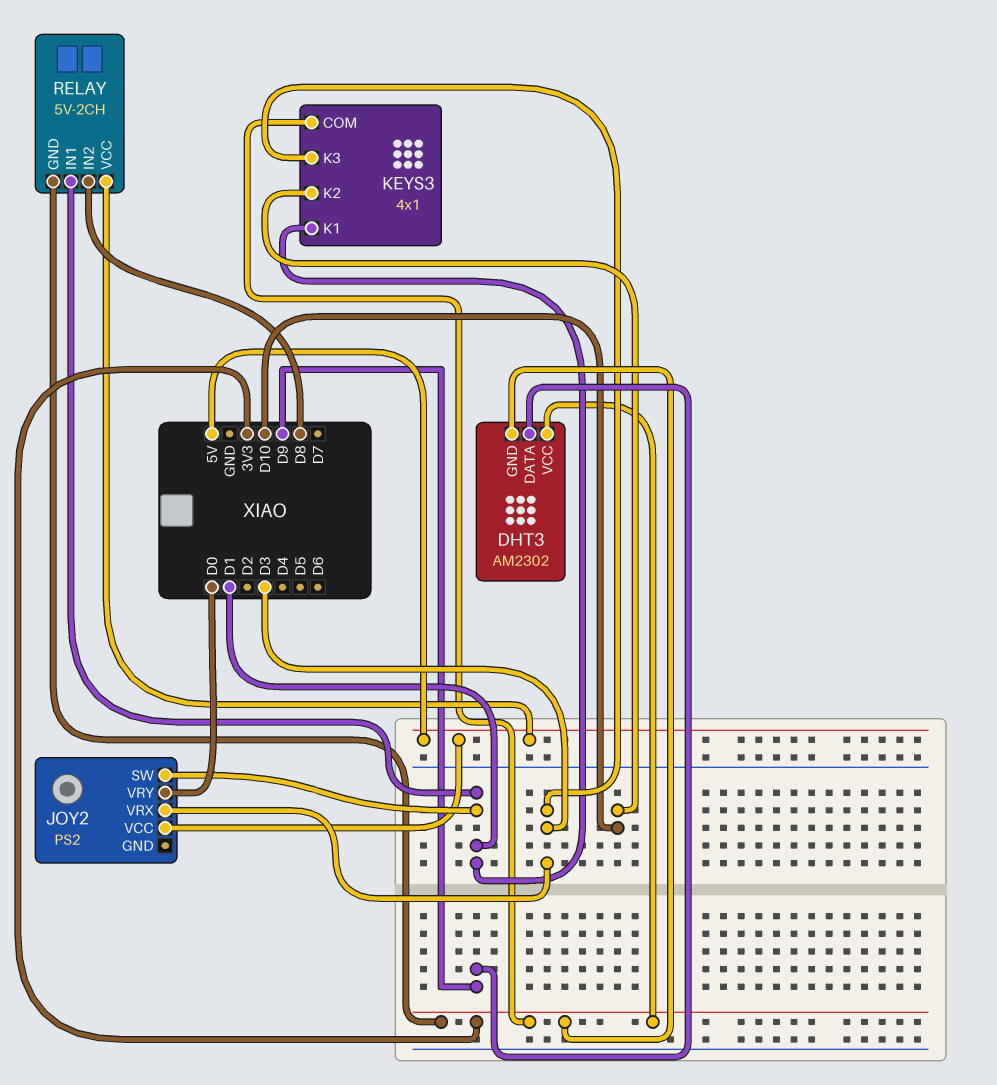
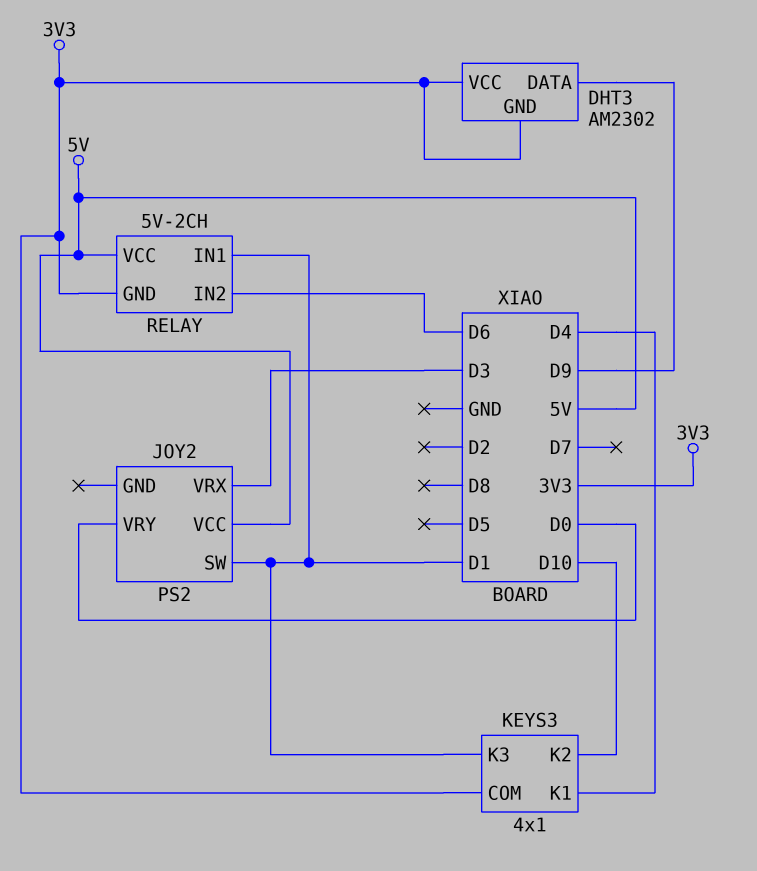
KEYS3 pin K1: D1 -> D4
KEYS3 pin K3: D3 -> D1
RELAY pin IN2: D8 -> D6

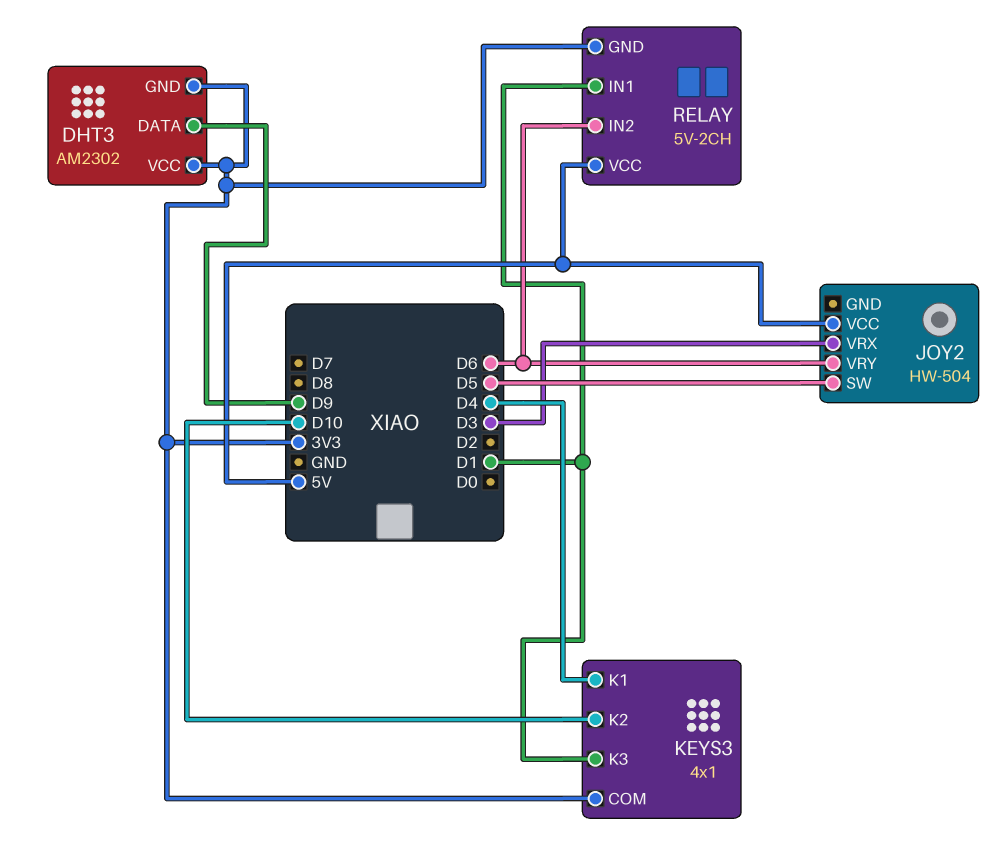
JOY2: PS2 -> HW-504
JOY2 pin SW: D1 -> D5
JOY2 pin VRY: D0 -> D6

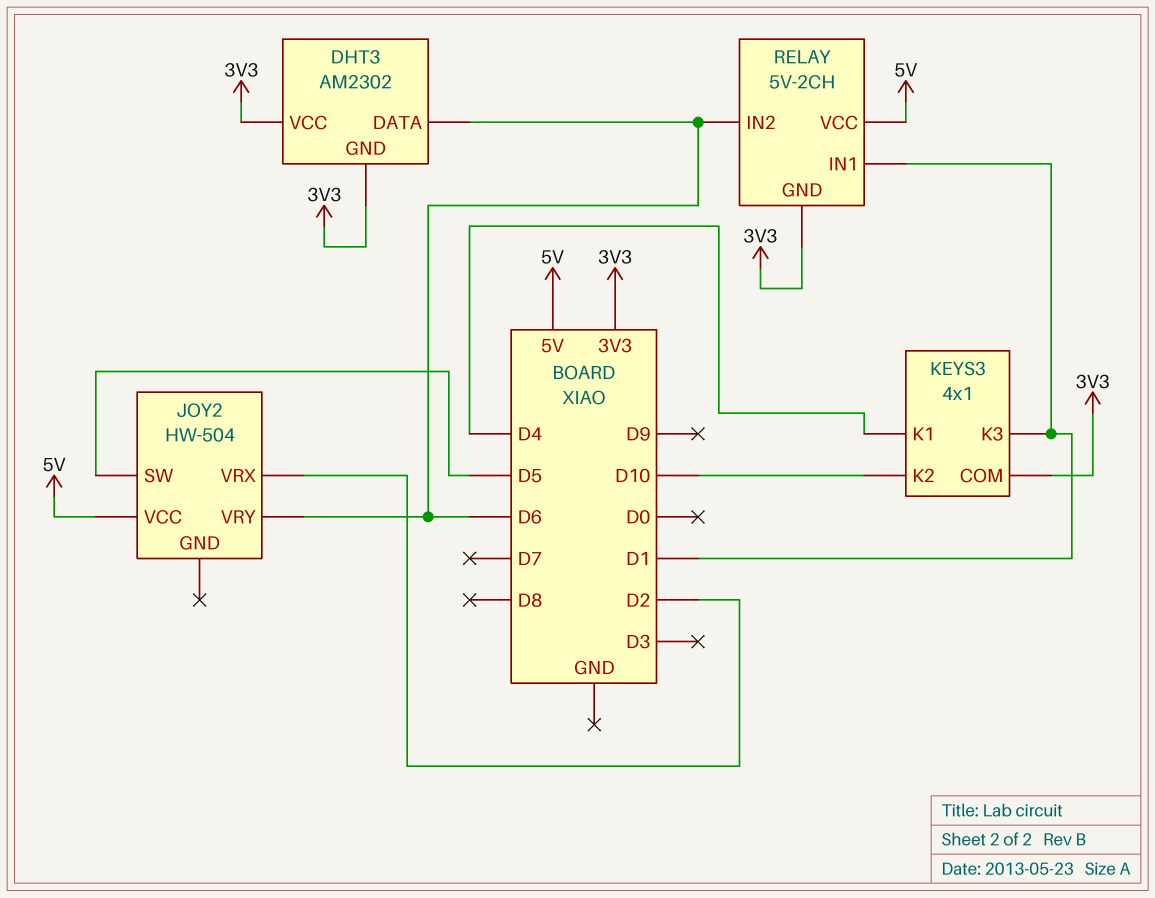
DHT3 pin DATA: D9 -> D6
JOY2 pin VRX: D3 -> D2

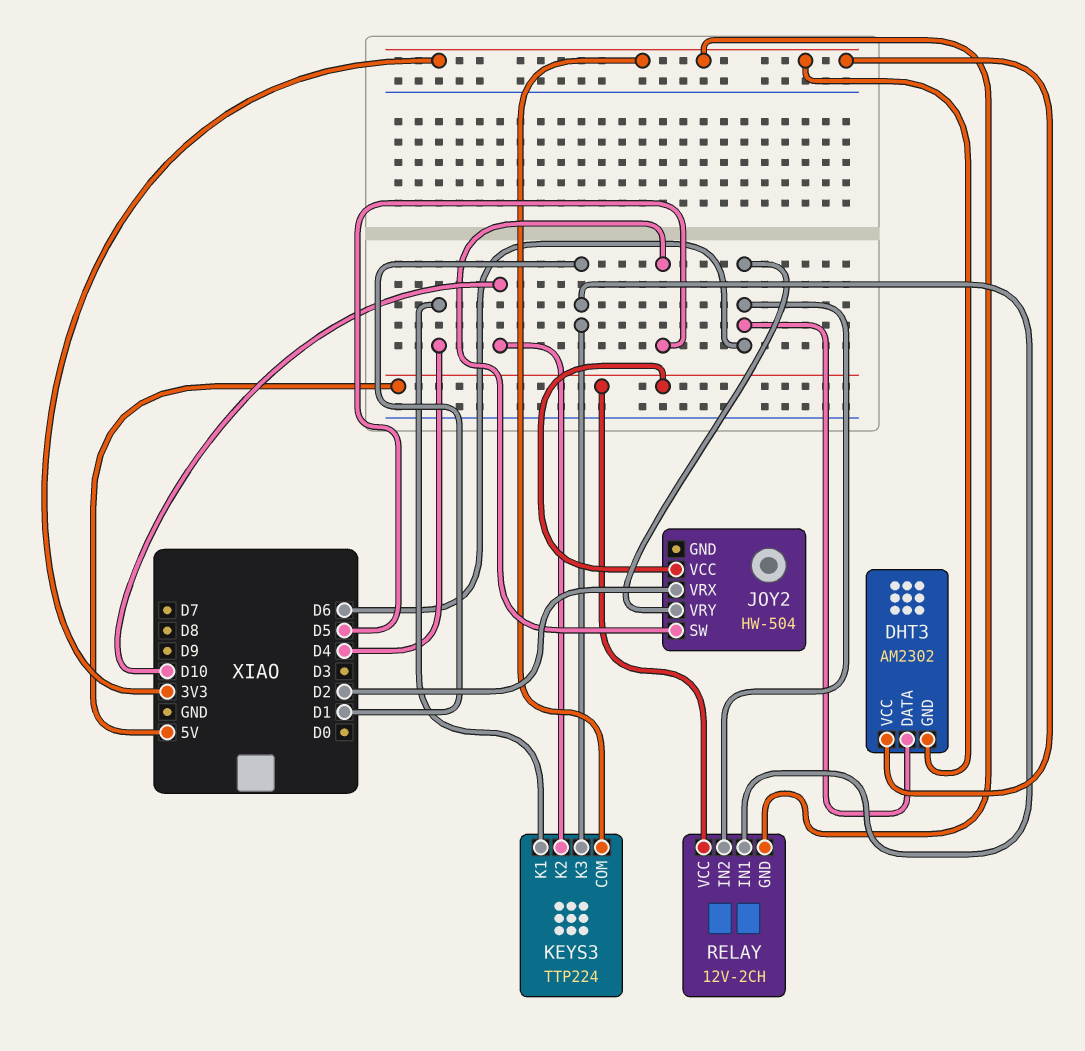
KEYS3: 4x1 -> TTP224
RELAY: 5V-2CH -> 12V-2CH

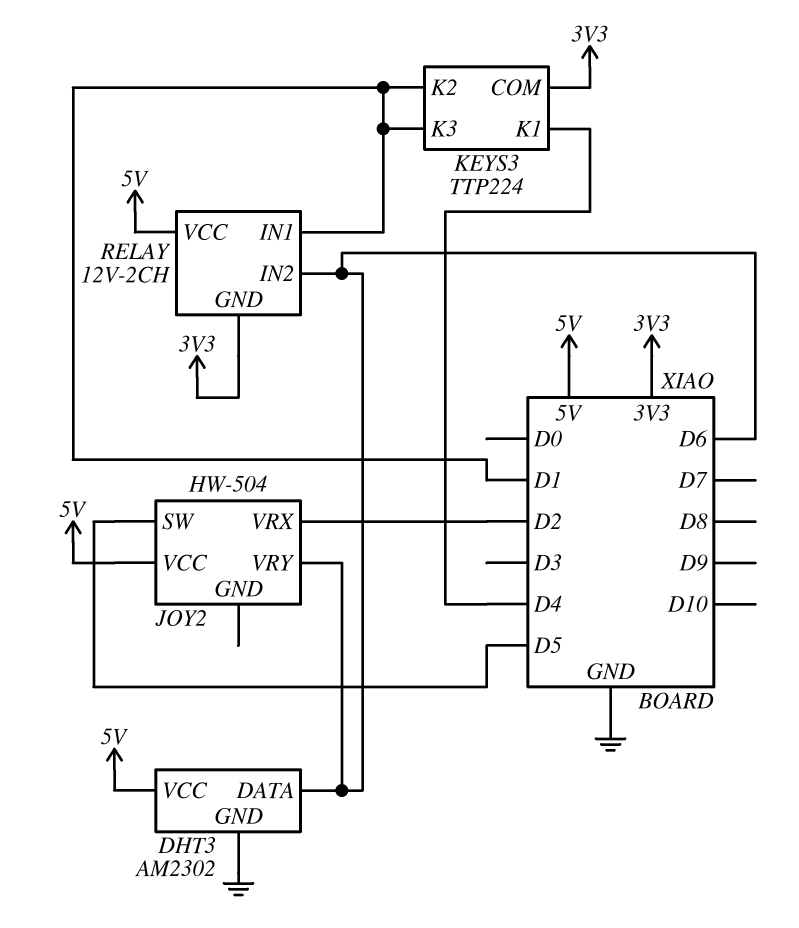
DHT3 pin GND: 3V3 -> GND
DHT3 pin VCC: 3V3 -> 5V
KEYS3 pin K2: D10 -> D1

